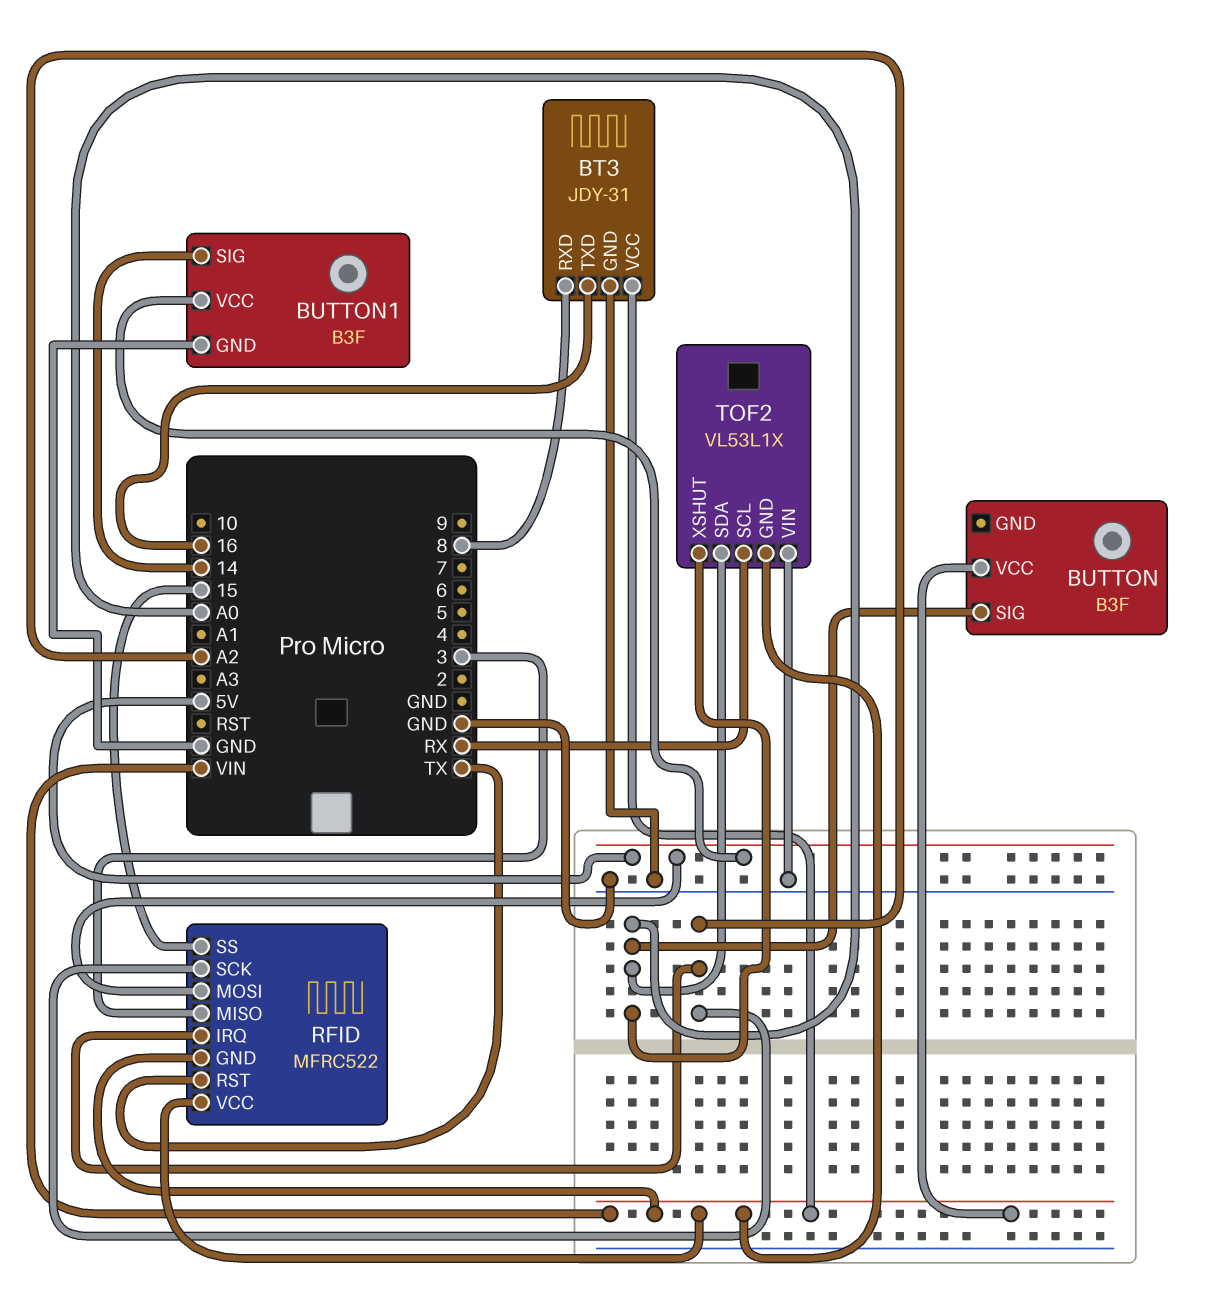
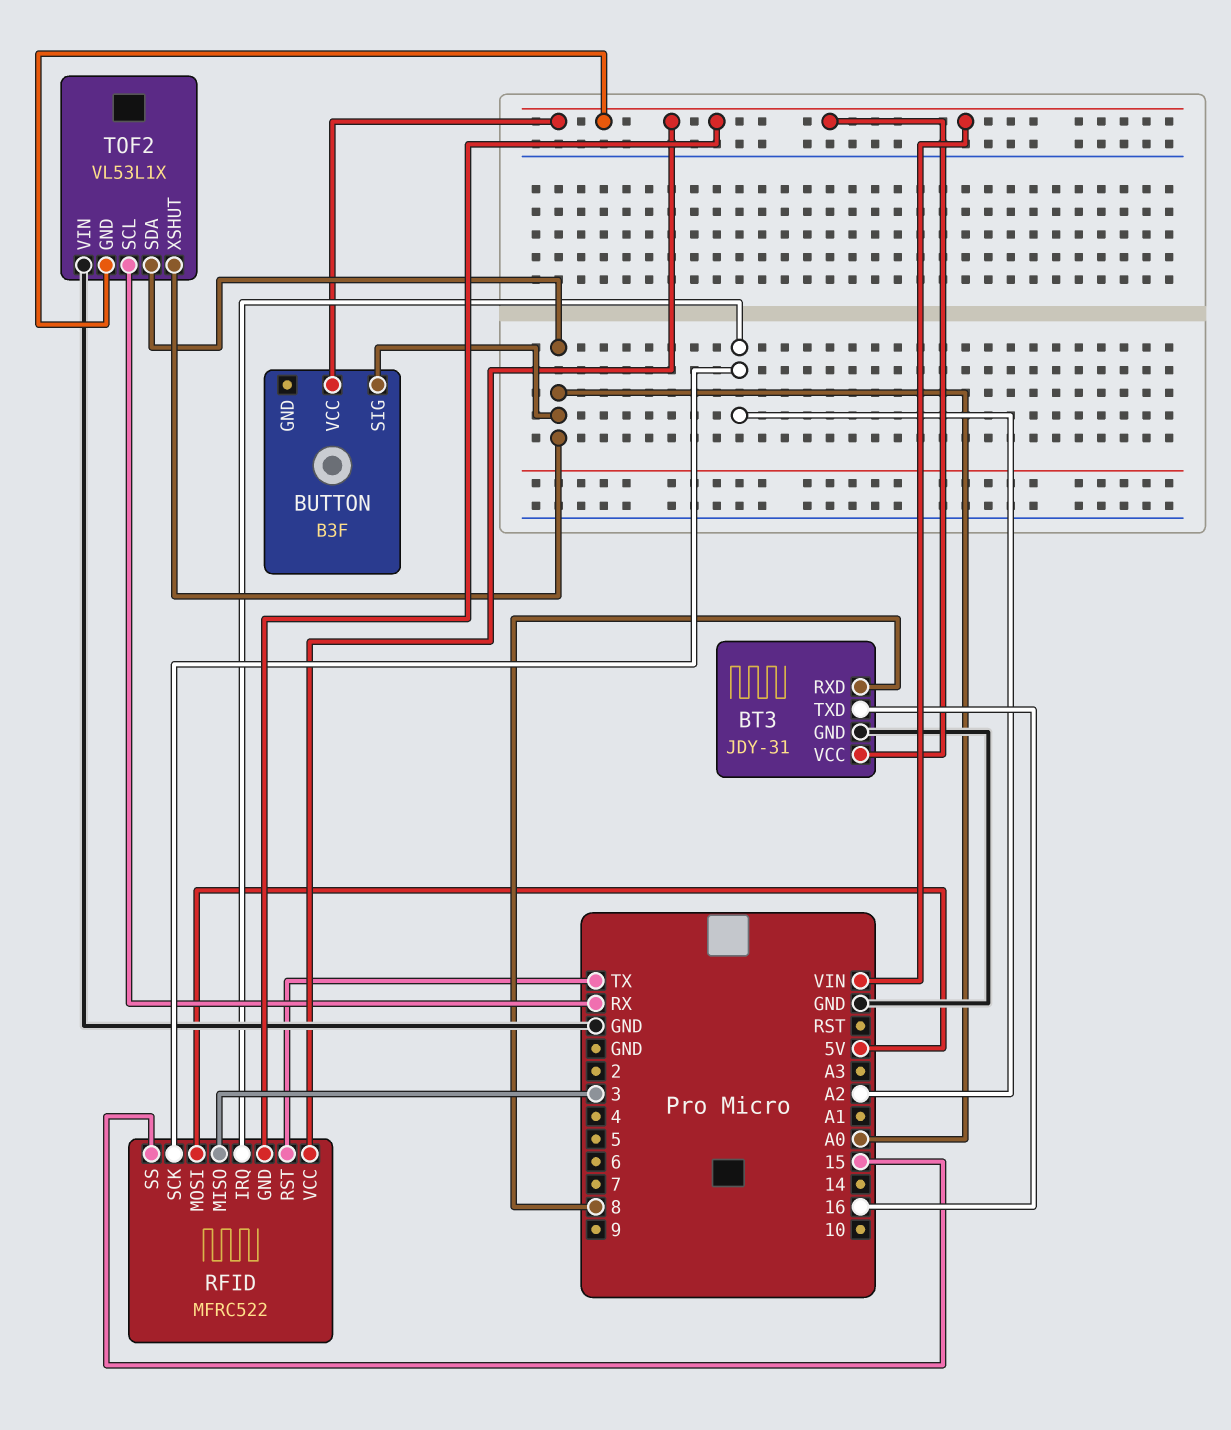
BUTTON1: B3F -> none
BUTTON1 pin GND: GND -> none
BUTTON1 pin SIG: 14 -> none
BUTTON1 pin VCC: 5V -> none

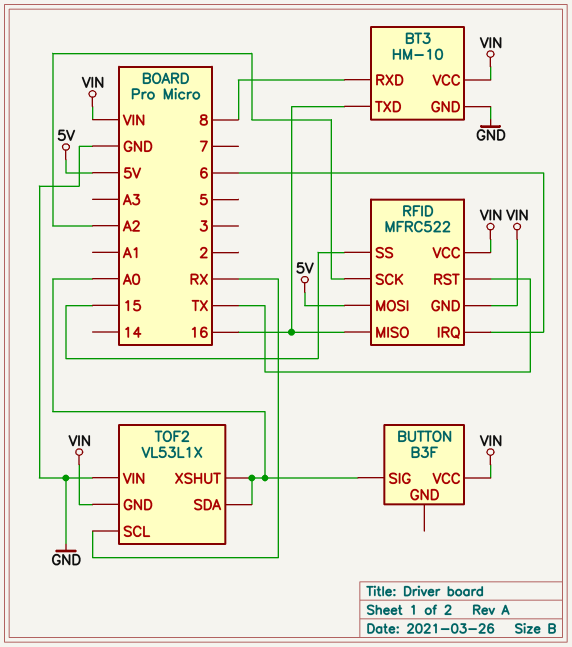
BT3: JDY-31 -> HM-10
RFID pin IRQ: A2 -> 6
RFID pin MISO: 3 -> 16

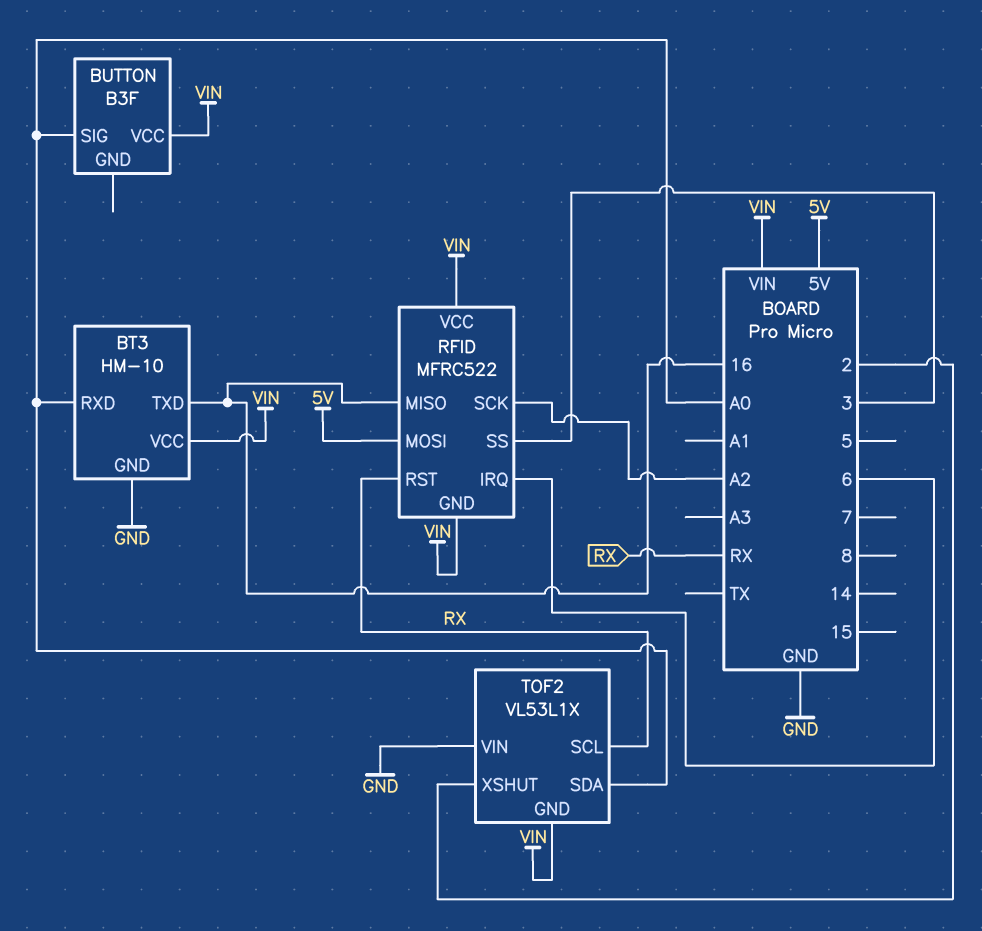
BT3 pin RXD: 8 -> A0
RFID pin RST: TX -> RX
RFID pin SS: 15 -> 3
TOF2 pin XSHUT: A0 -> 2

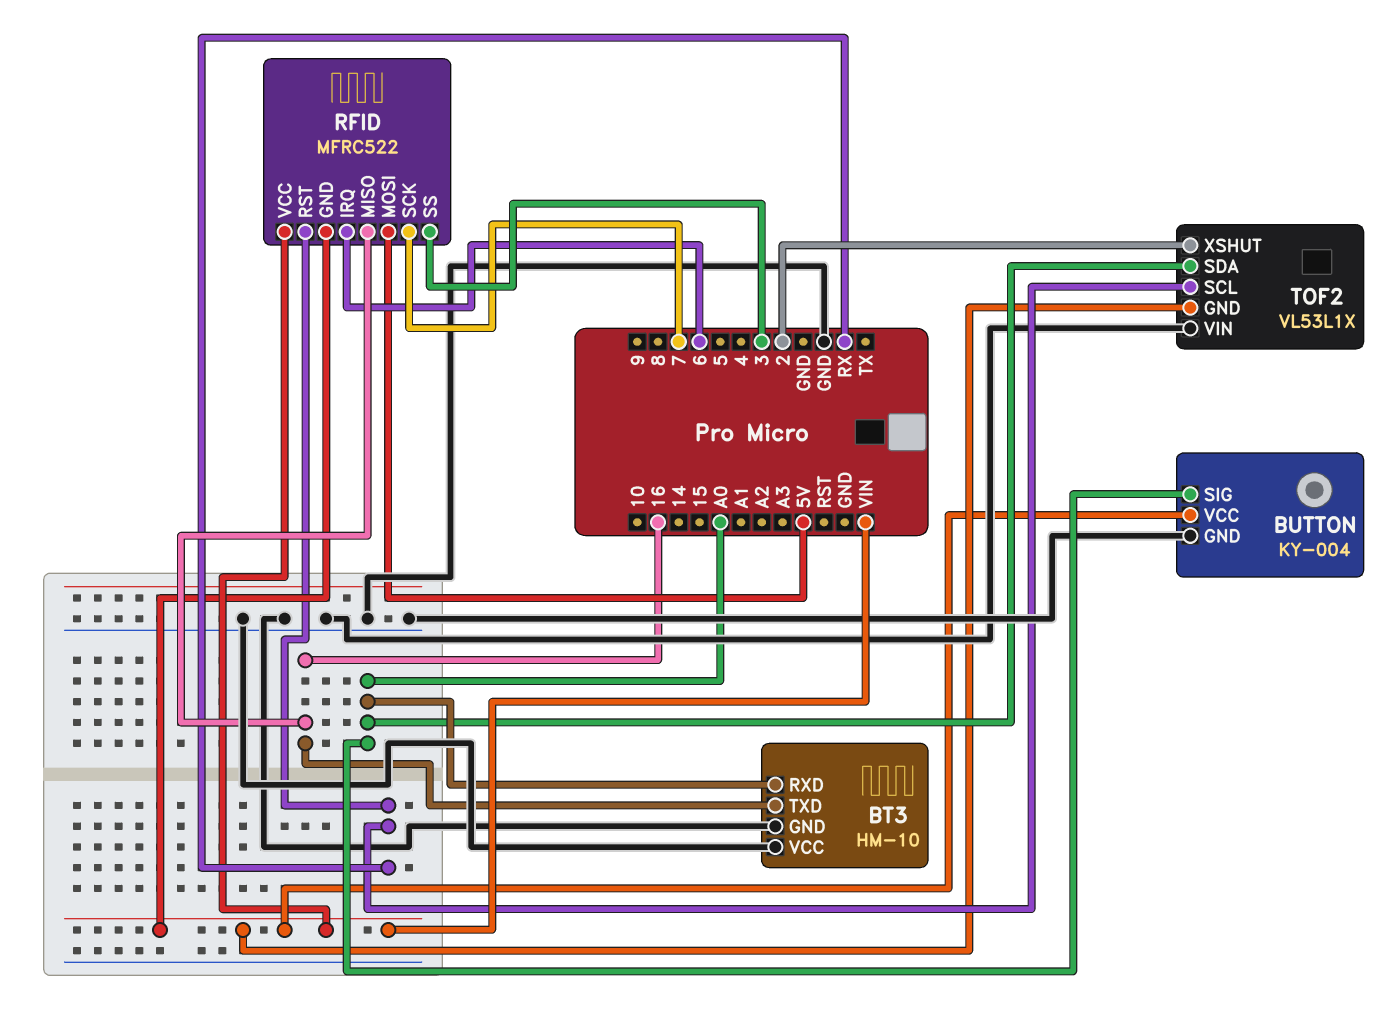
BT3 pin VCC: VIN -> GND
BUTTON: B3F -> KY-004
BUTTON pin GND: none -> GND
RFID pin SCK: A2 -> 7

